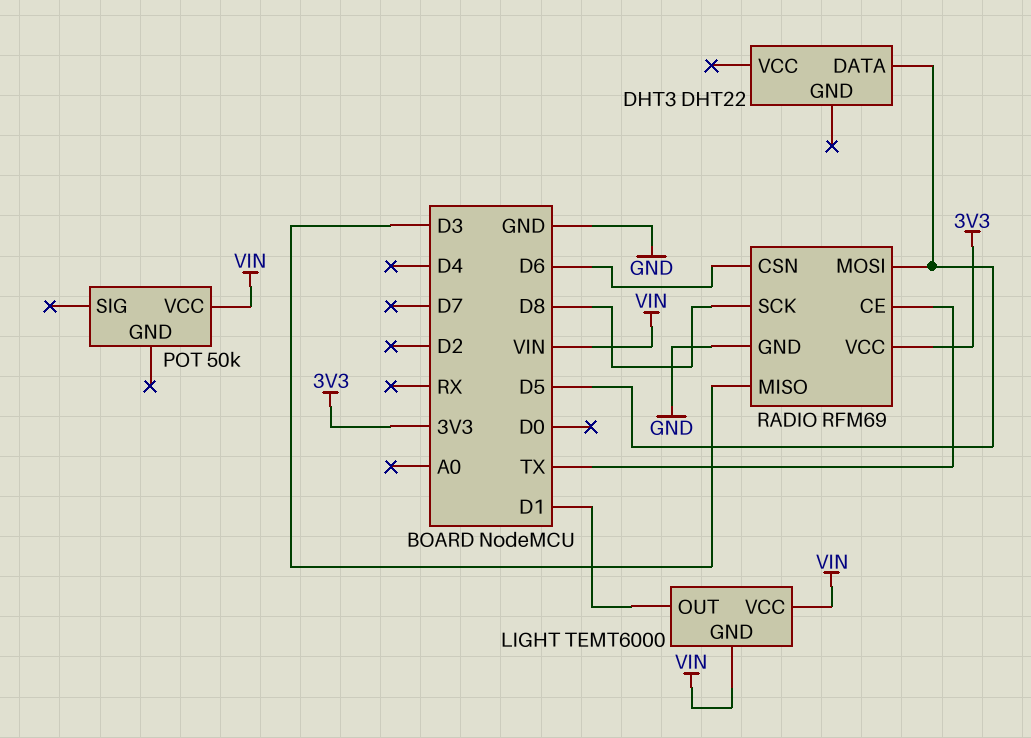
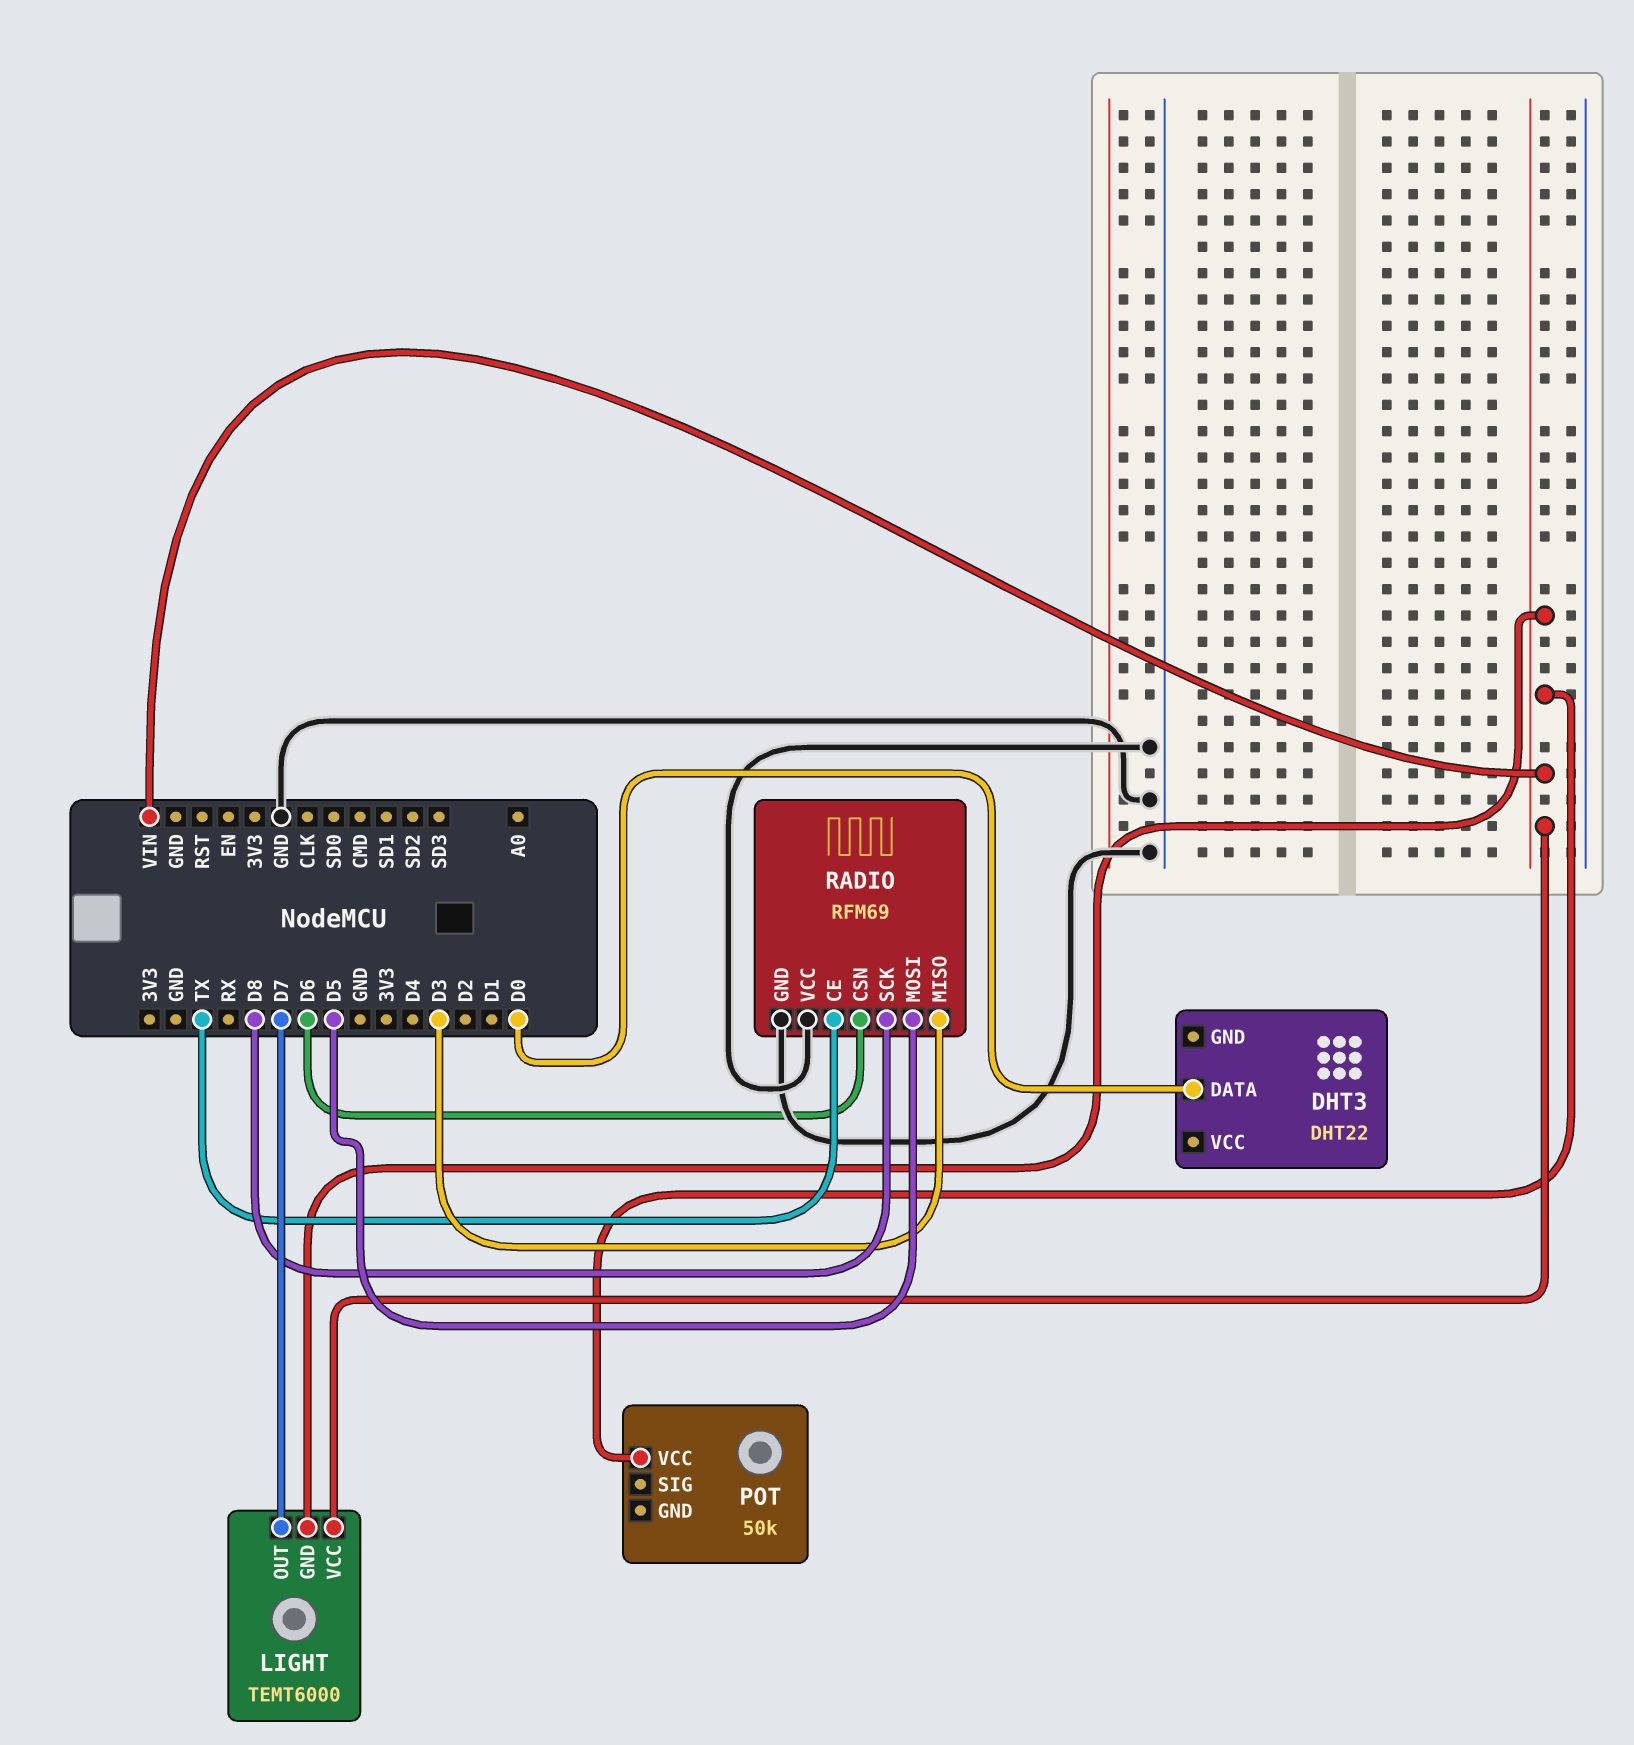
DHT3 pin DATA: D5 -> D0
LIGHT pin OUT: D1 -> D7
RADIO pin VCC: 3V3 -> GND

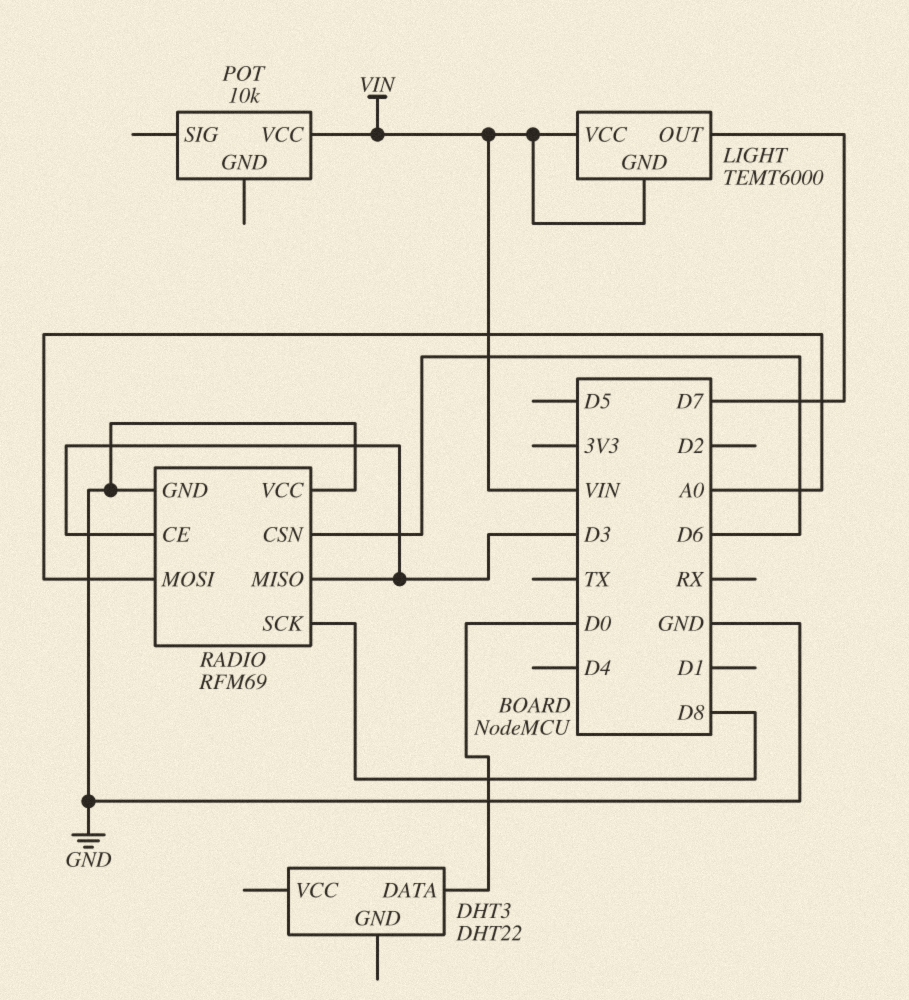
POT: 50k -> 10k
RADIO pin CE: TX -> D3
RADIO pin MOSI: D5 -> A0

